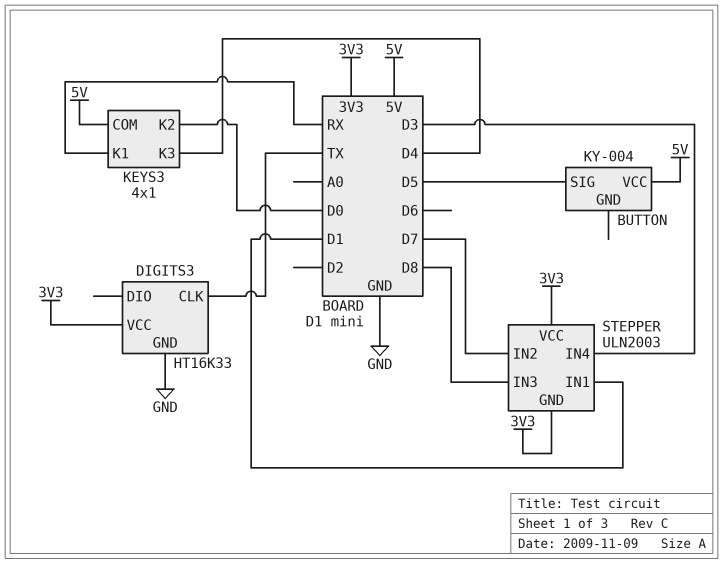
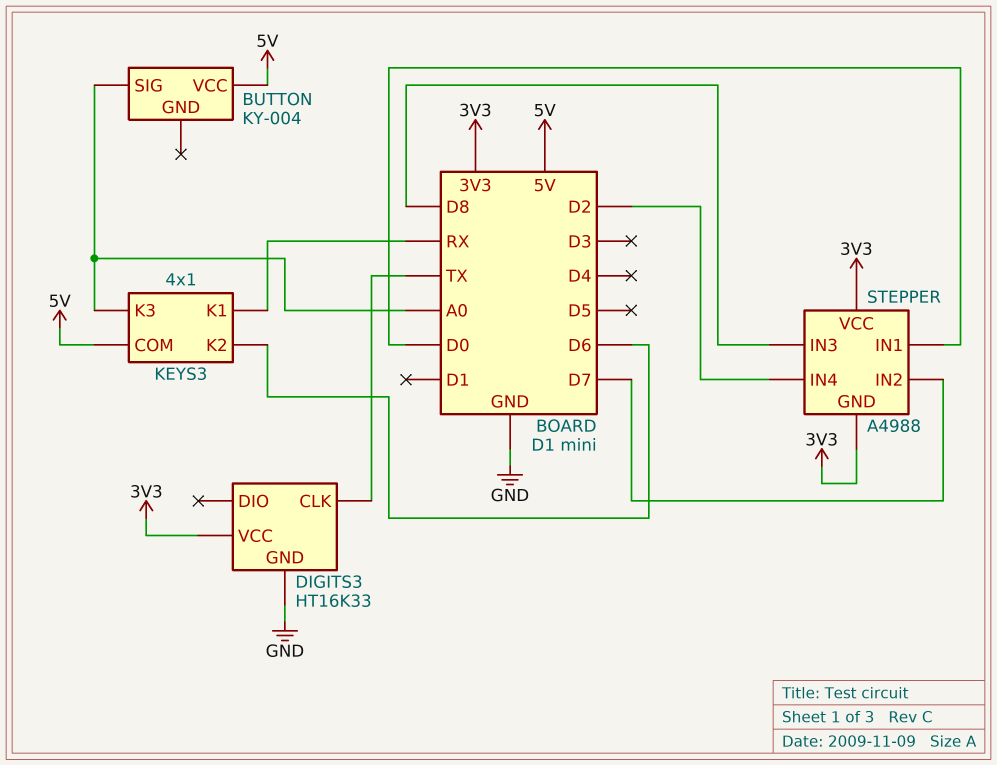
BUTTON pin SIG: D5 -> A0
KEYS3 pin K2: D0 -> D6
KEYS3 pin K3: D4 -> A0
STEPPER: ULN2003 -> A4988
STEPPER pin IN1: D1 -> D0
STEPPER pin IN4: D3 -> D2

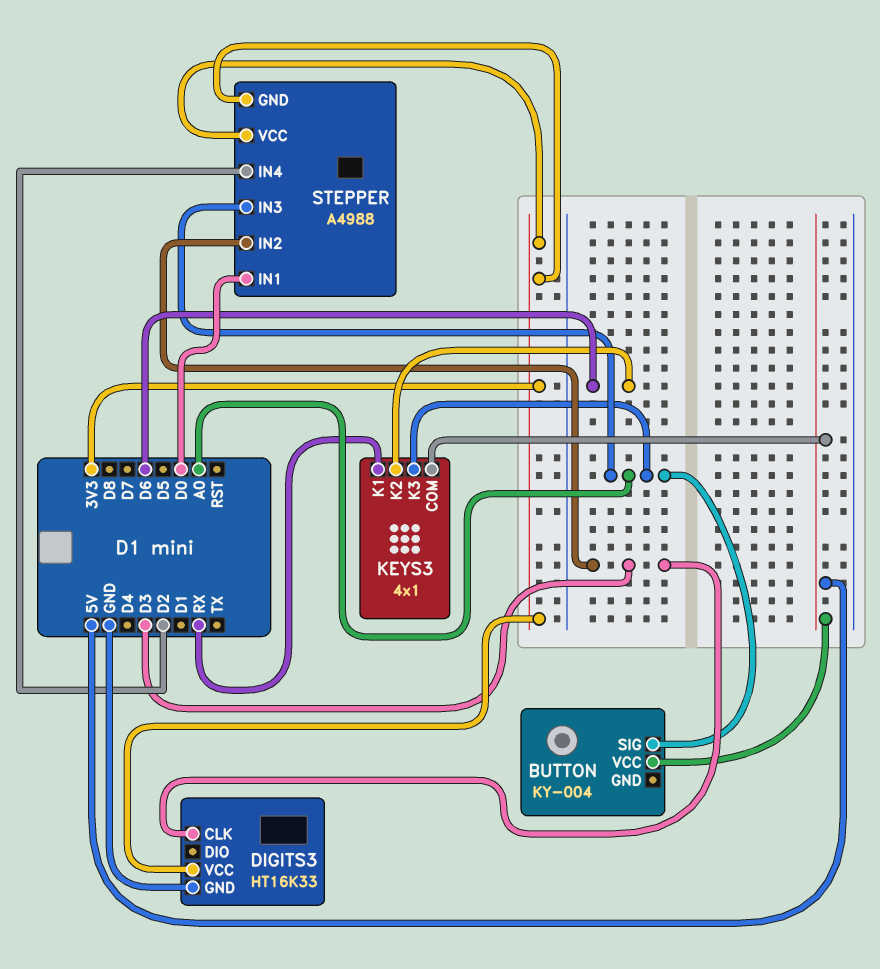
DIGITS3 pin CLK: TX -> D3
STEPPER pin IN2: D7 -> D3
STEPPER pin IN3: D8 -> A0

